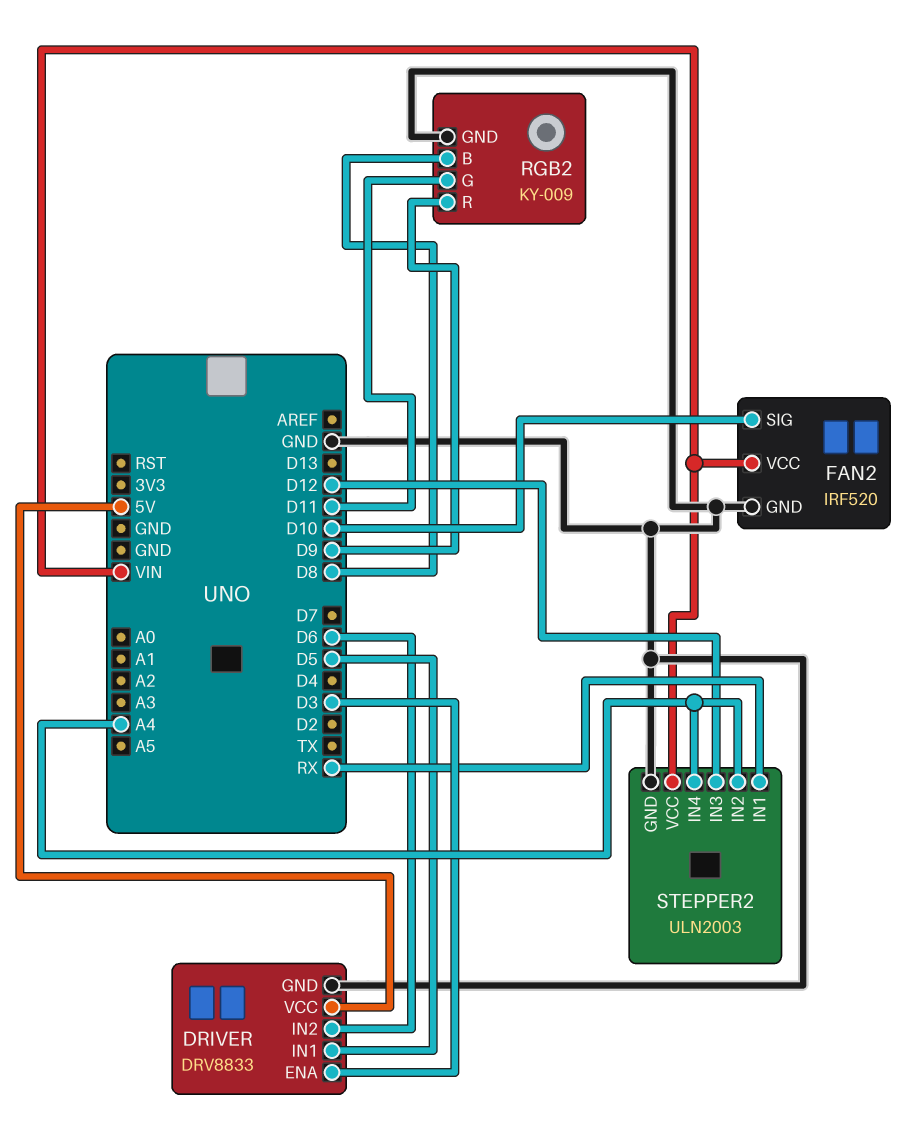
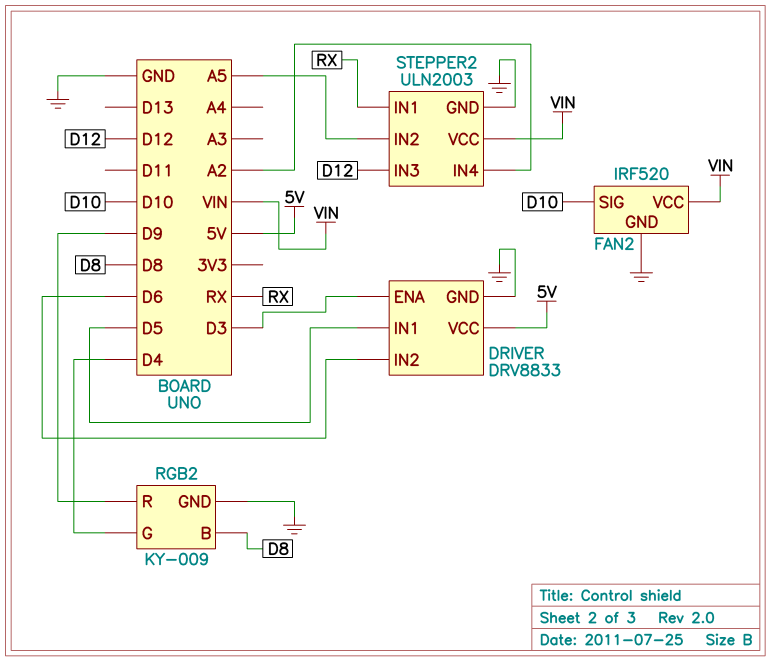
RGB2 pin G: D11 -> D4
STEPPER2 pin IN2: A4 -> A5
STEPPER2 pin IN4: A4 -> A2

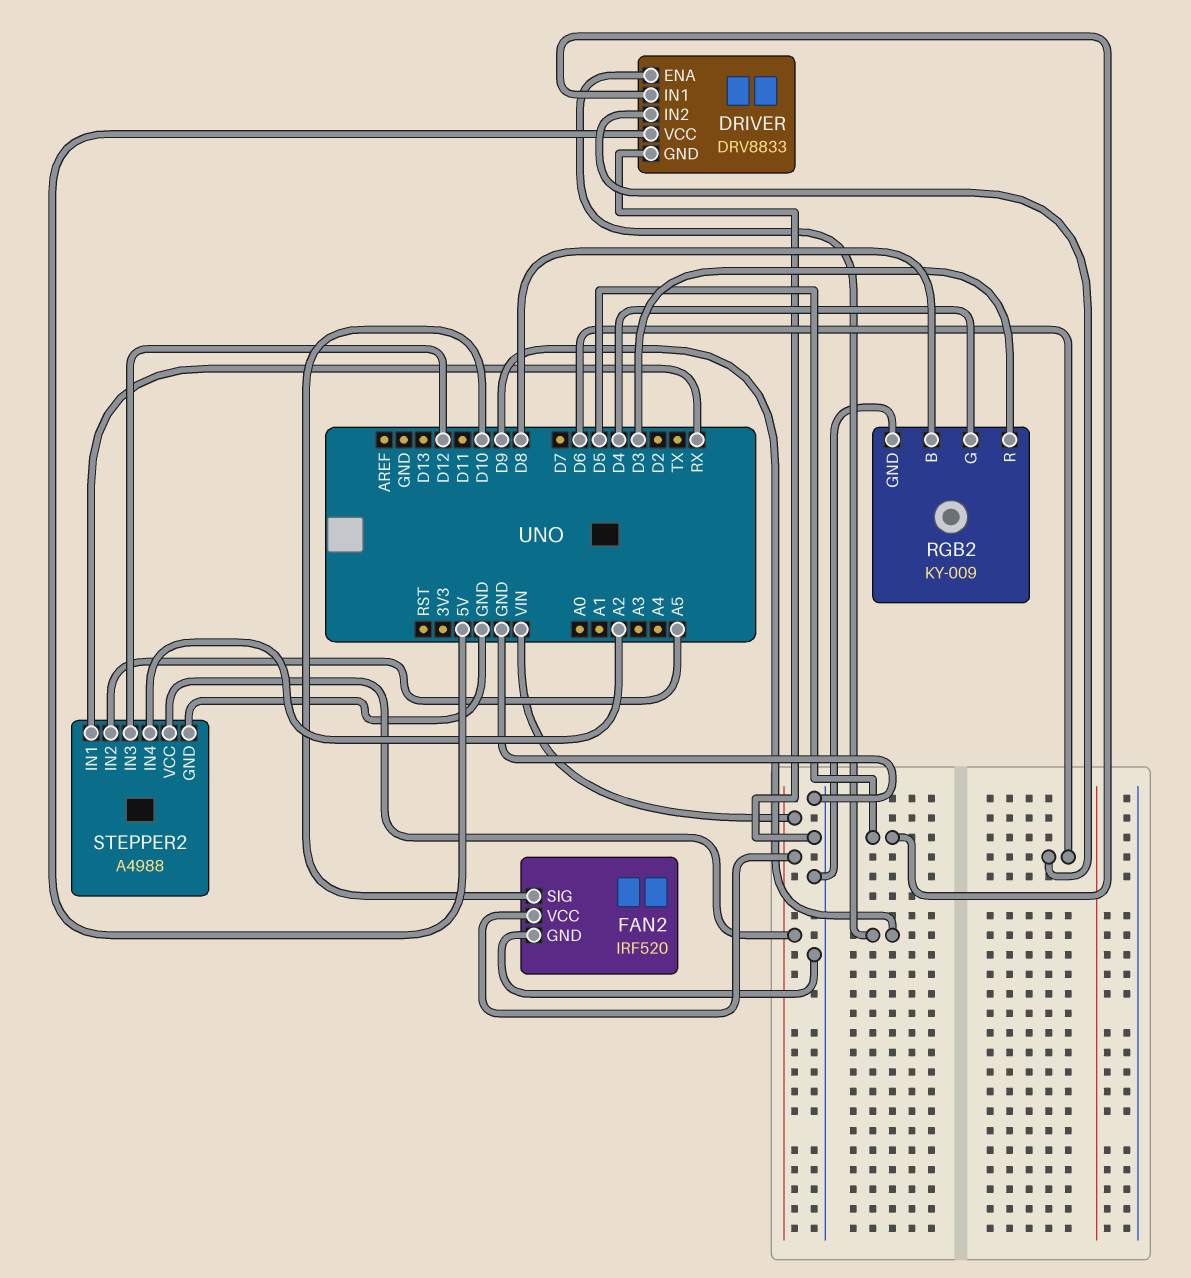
DRIVER pin ENA: D3 -> D9
RGB2 pin R: D9 -> D3
STEPPER2: ULN2003 -> A4988

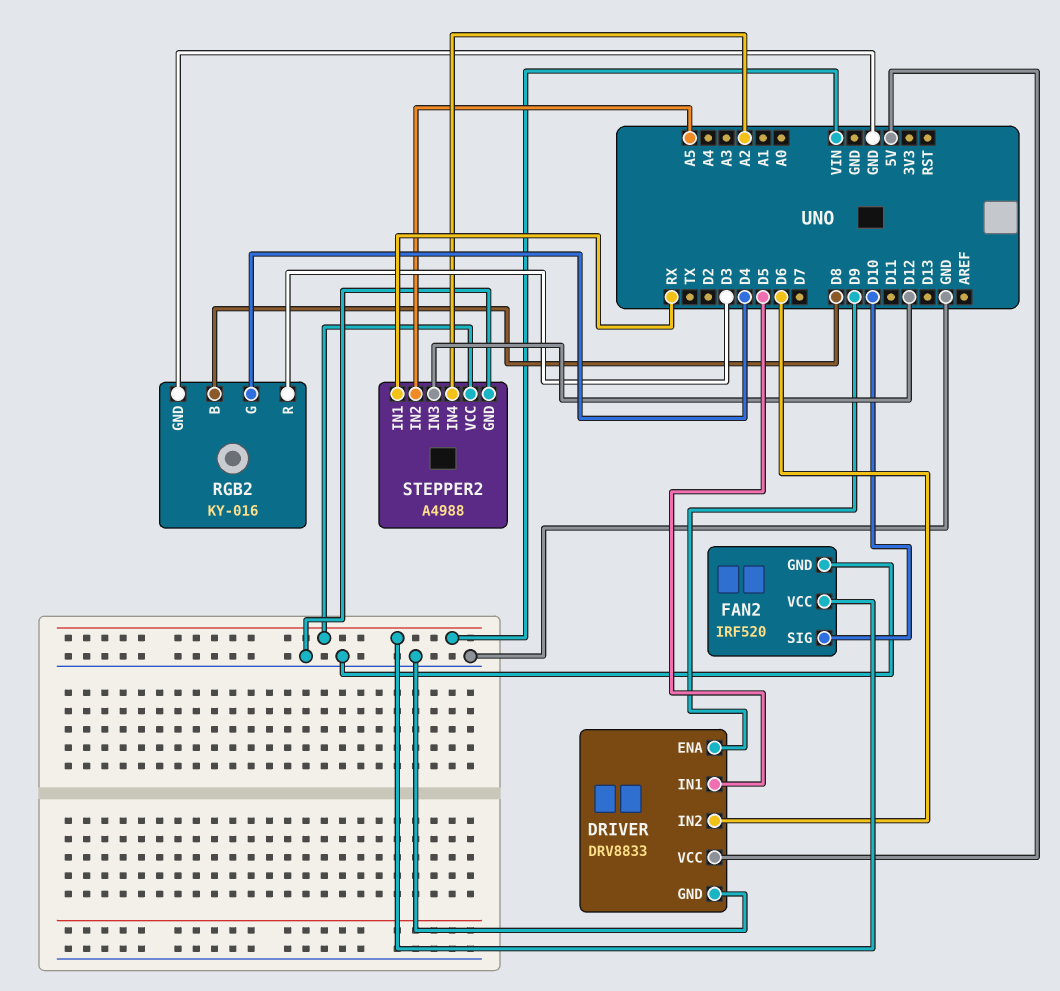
RGB2: KY-009 -> KY-016

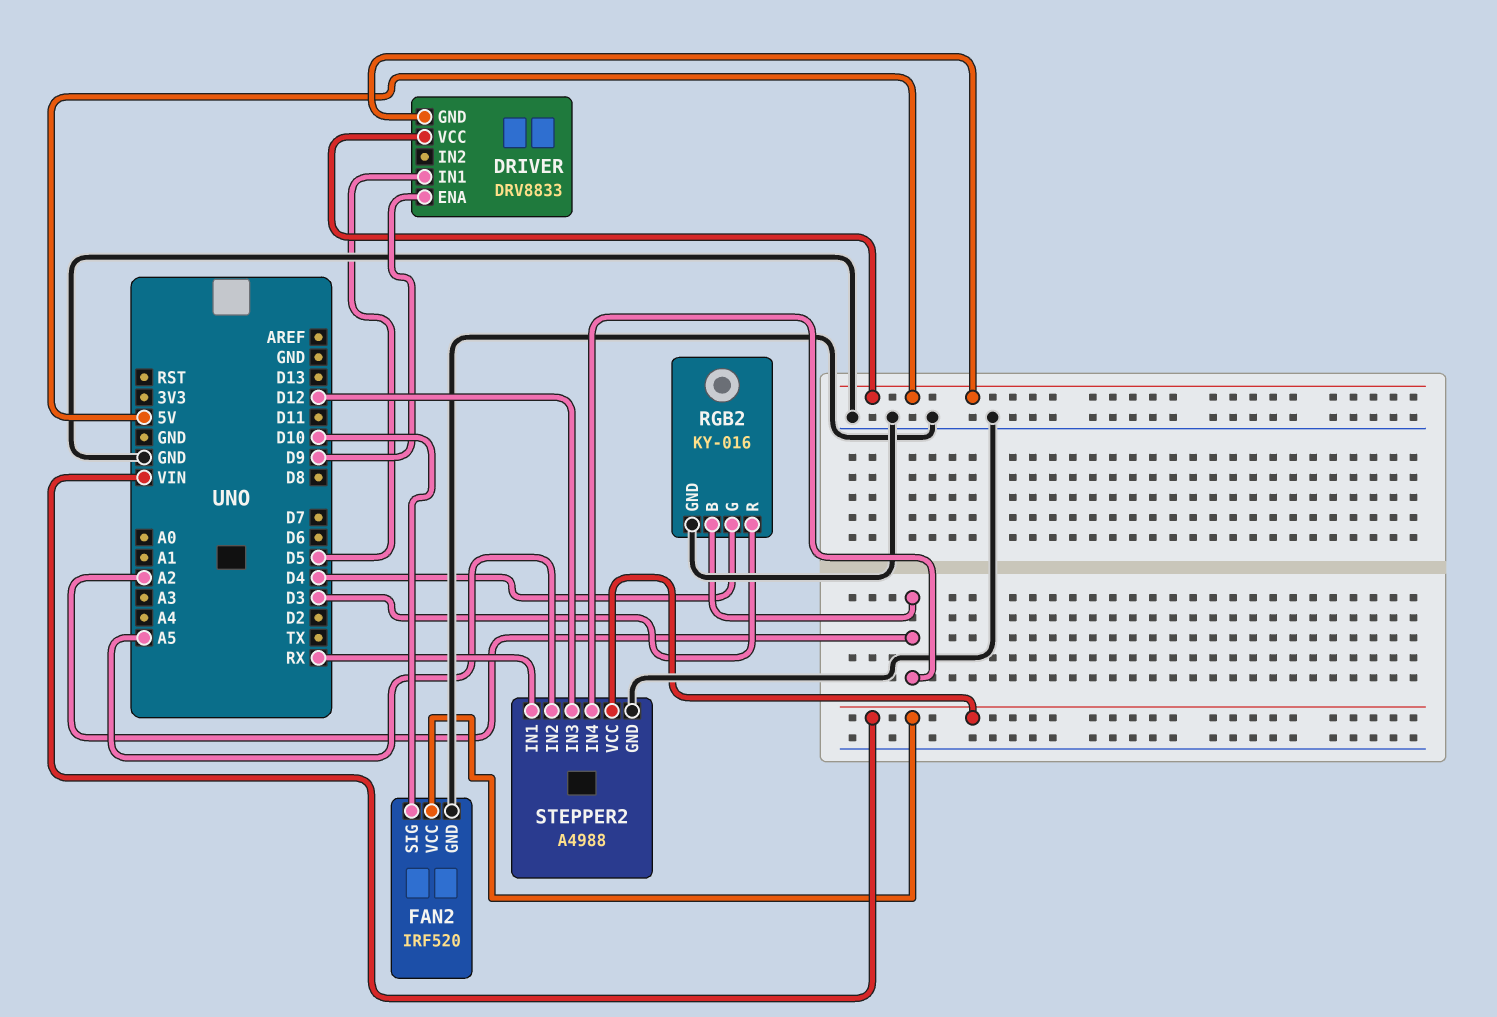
DRIVER pin GND: GND -> 5V
DRIVER pin IN2: D6 -> none
RGB2 pin B: D8 -> A2

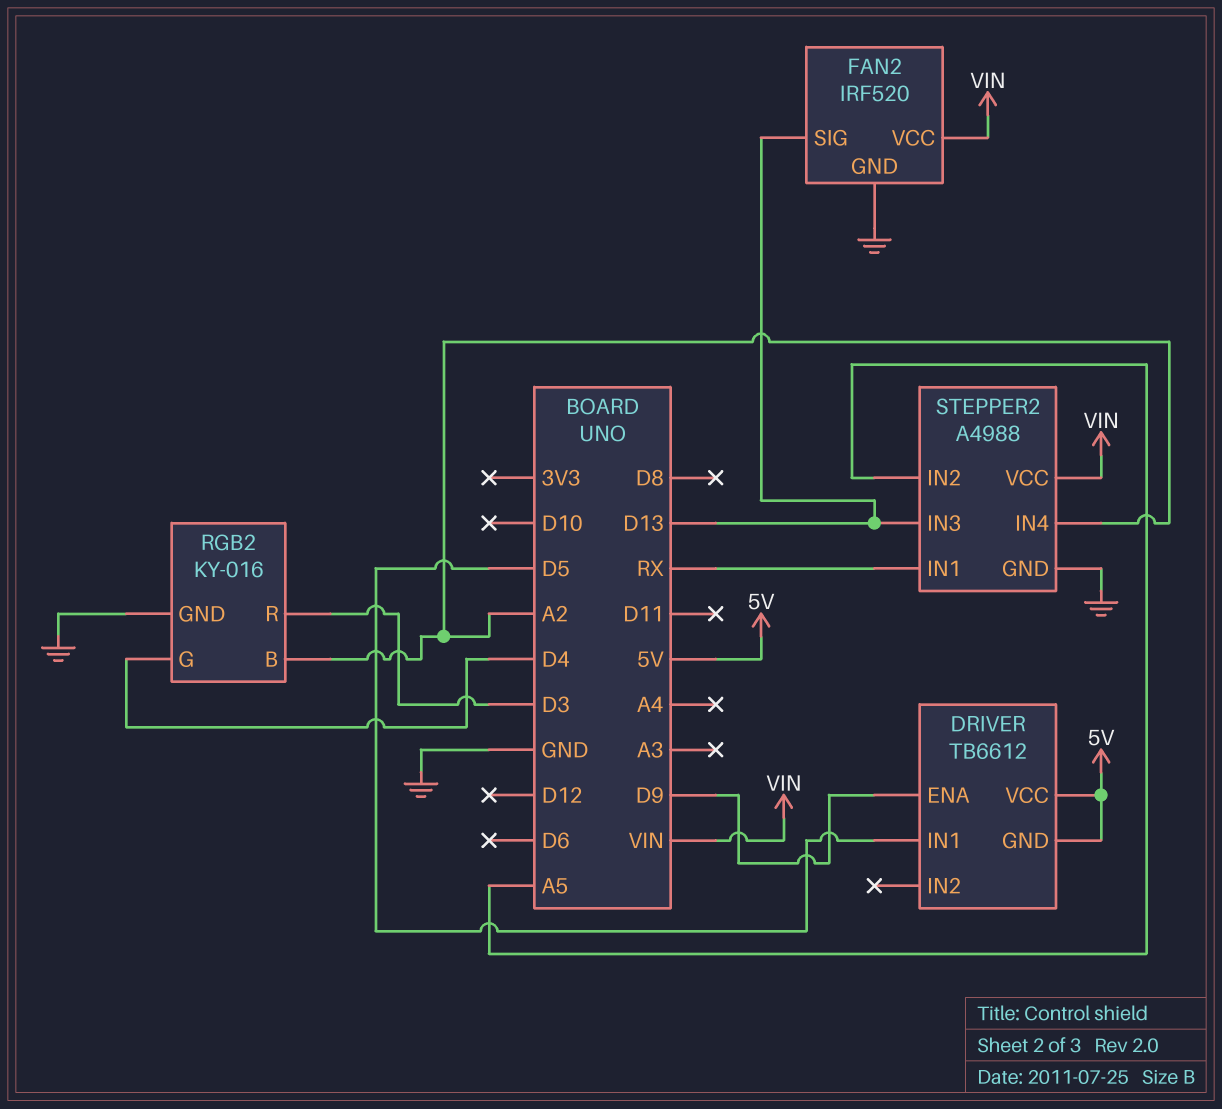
DRIVER: DRV8833 -> TB6612
FAN2 pin SIG: D10 -> D13
STEPPER2 pin IN3: D12 -> D13

